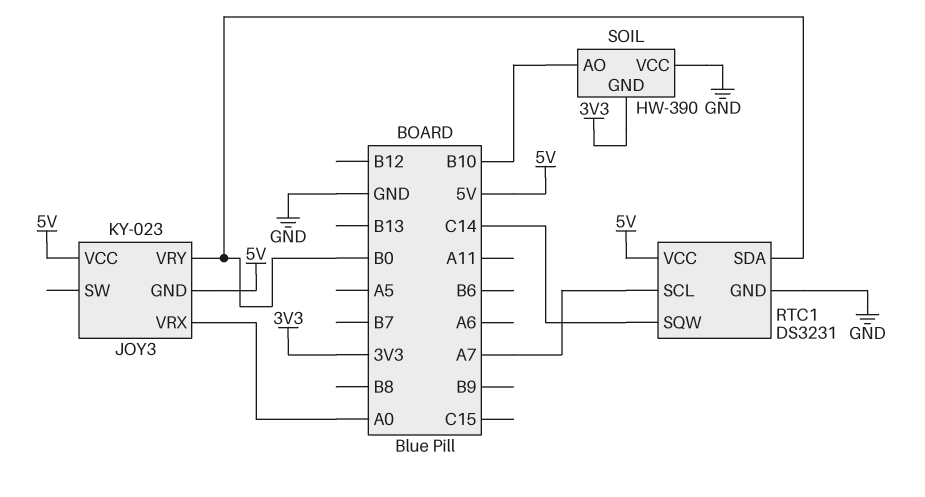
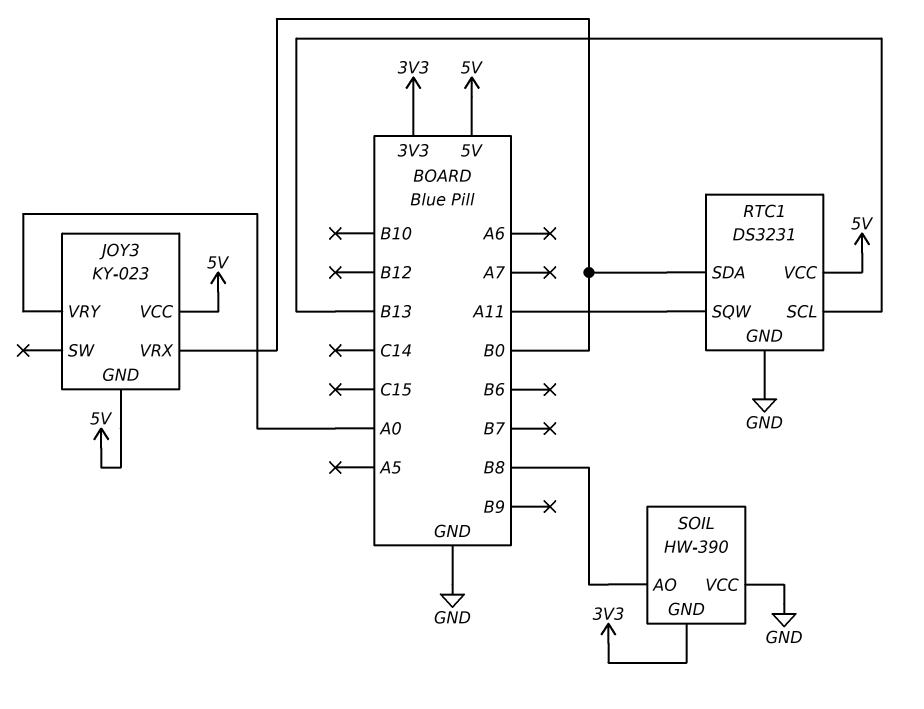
JOY3 pin VRX: A0 -> B0
JOY3 pin VRY: B0 -> A0
RTC1 pin SCL: A7 -> B13
RTC1 pin SQW: C14 -> A11
SOIL pin AO: B10 -> B8

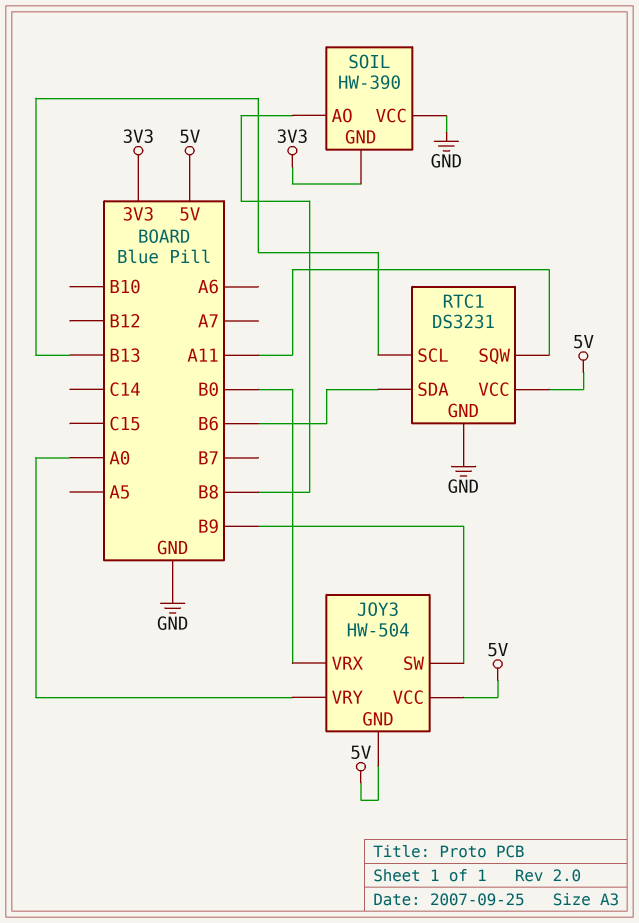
JOY3: KY-023 -> HW-504
JOY3 pin SW: none -> B9
RTC1 pin SDA: B0 -> B6

